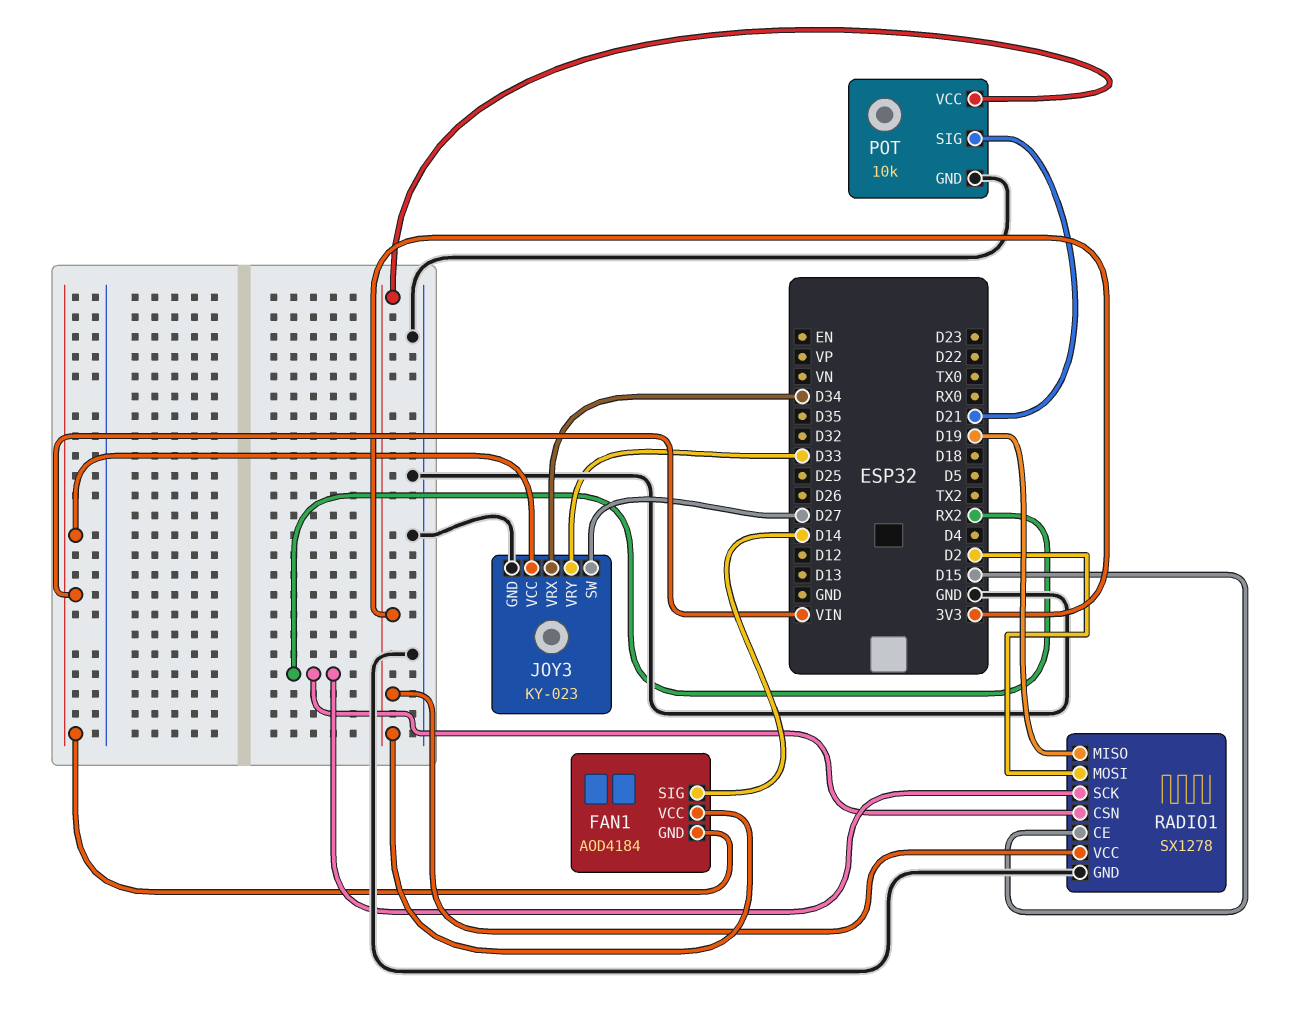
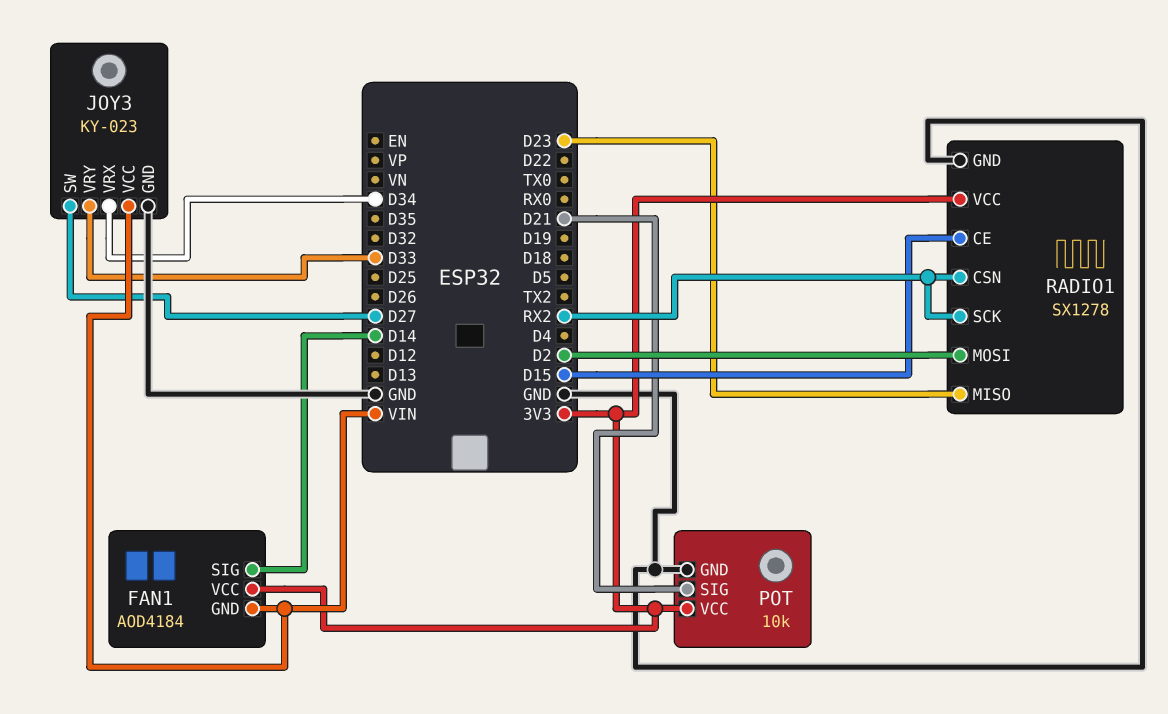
RADIO1 pin MISO: D19 -> D23

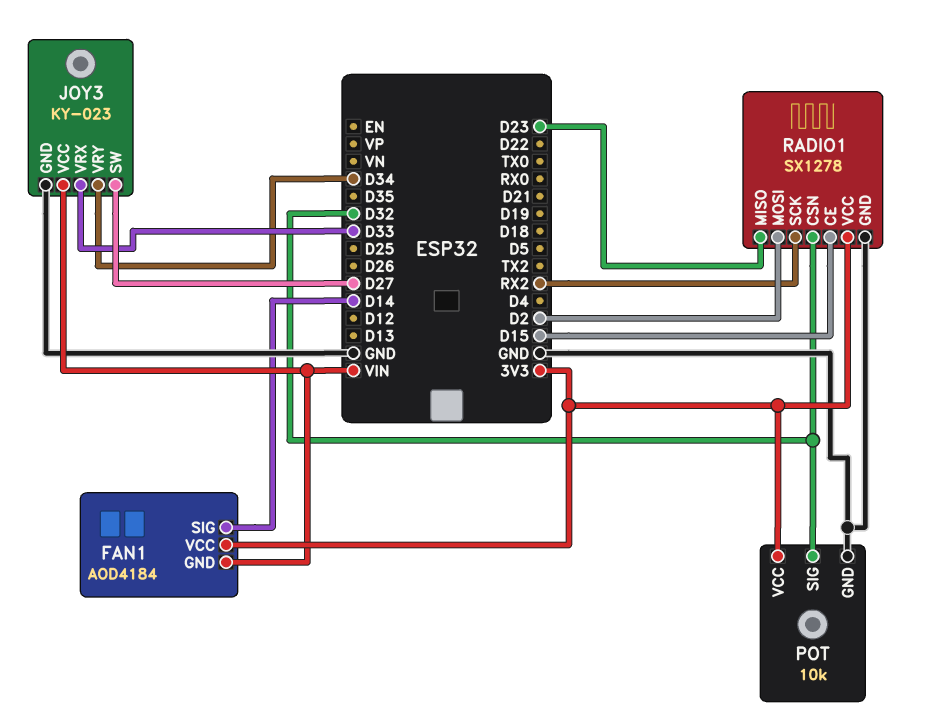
JOY3 pin VRX: D34 -> D33
JOY3 pin VRY: D33 -> D34
POT pin SIG: D21 -> D32
RADIO1 pin CSN: RX2 -> D32

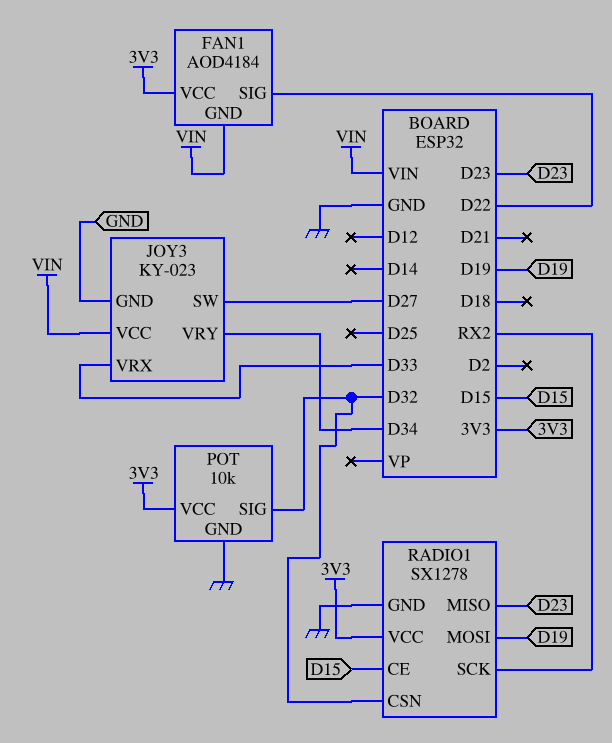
FAN1 pin SIG: D14 -> D22
RADIO1 pin MOSI: D2 -> D19

